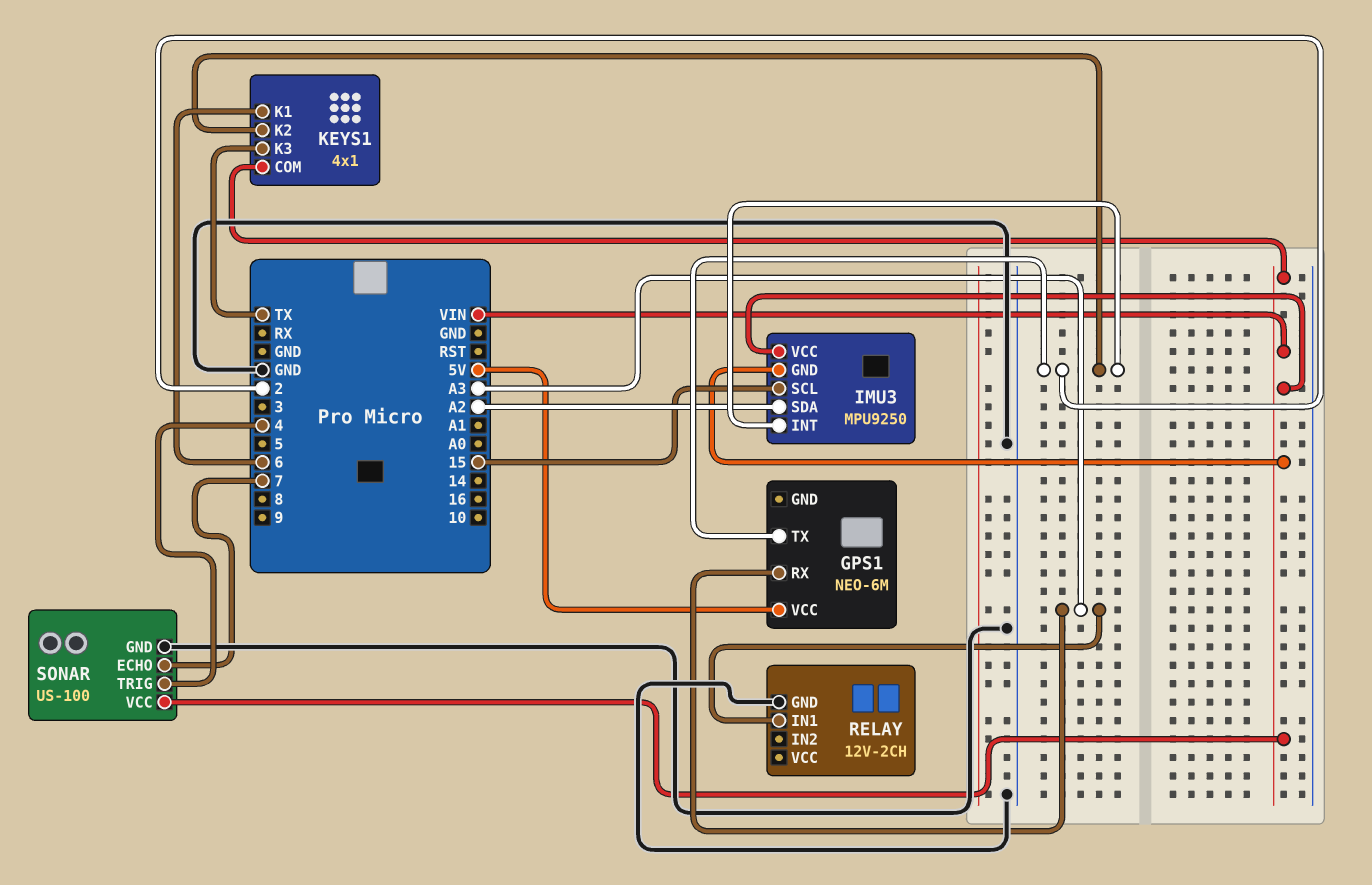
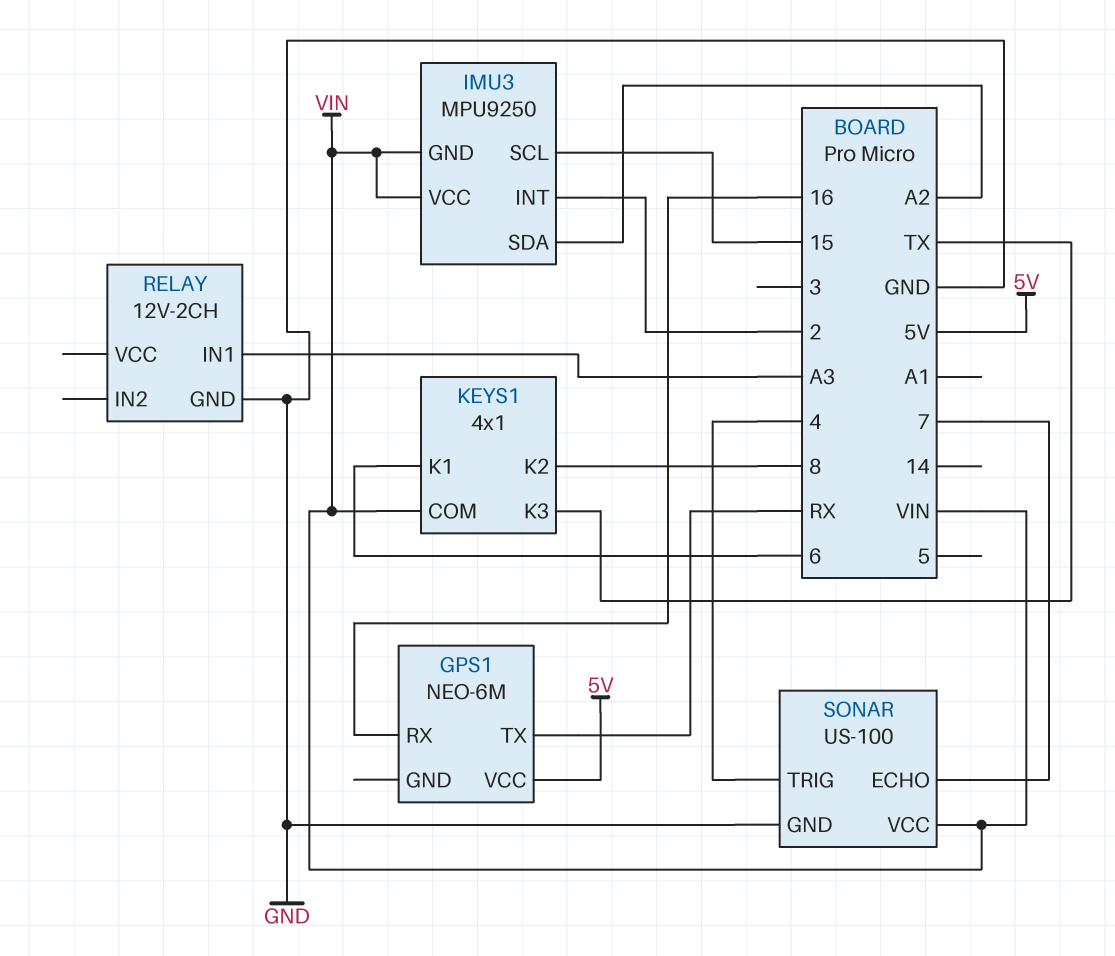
GPS1 pin RX: A3 -> 16
GPS1 pin TX: 2 -> RX
KEYS1 pin K2: 2 -> 8

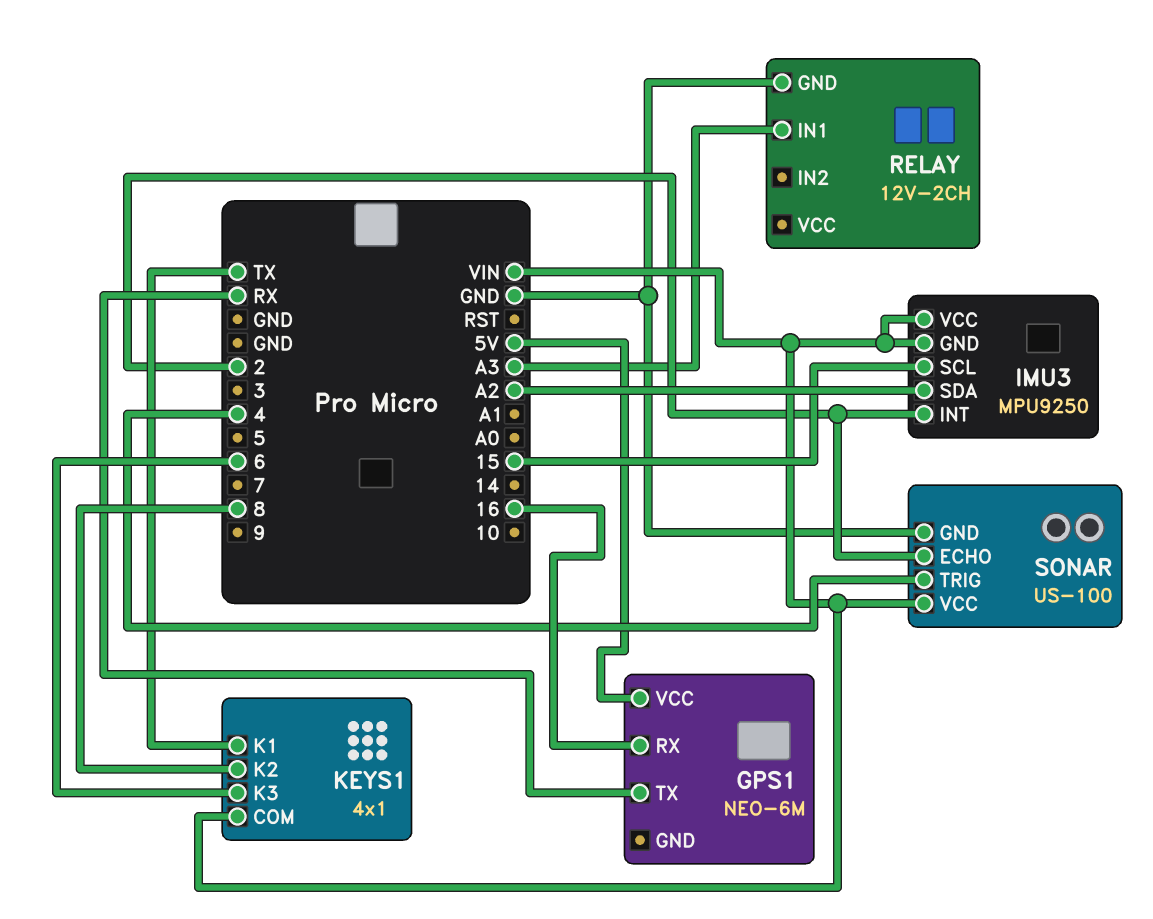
KEYS1 pin K1: 6 -> TX
KEYS1 pin K3: TX -> 6
SONAR pin ECHO: 7 -> 2

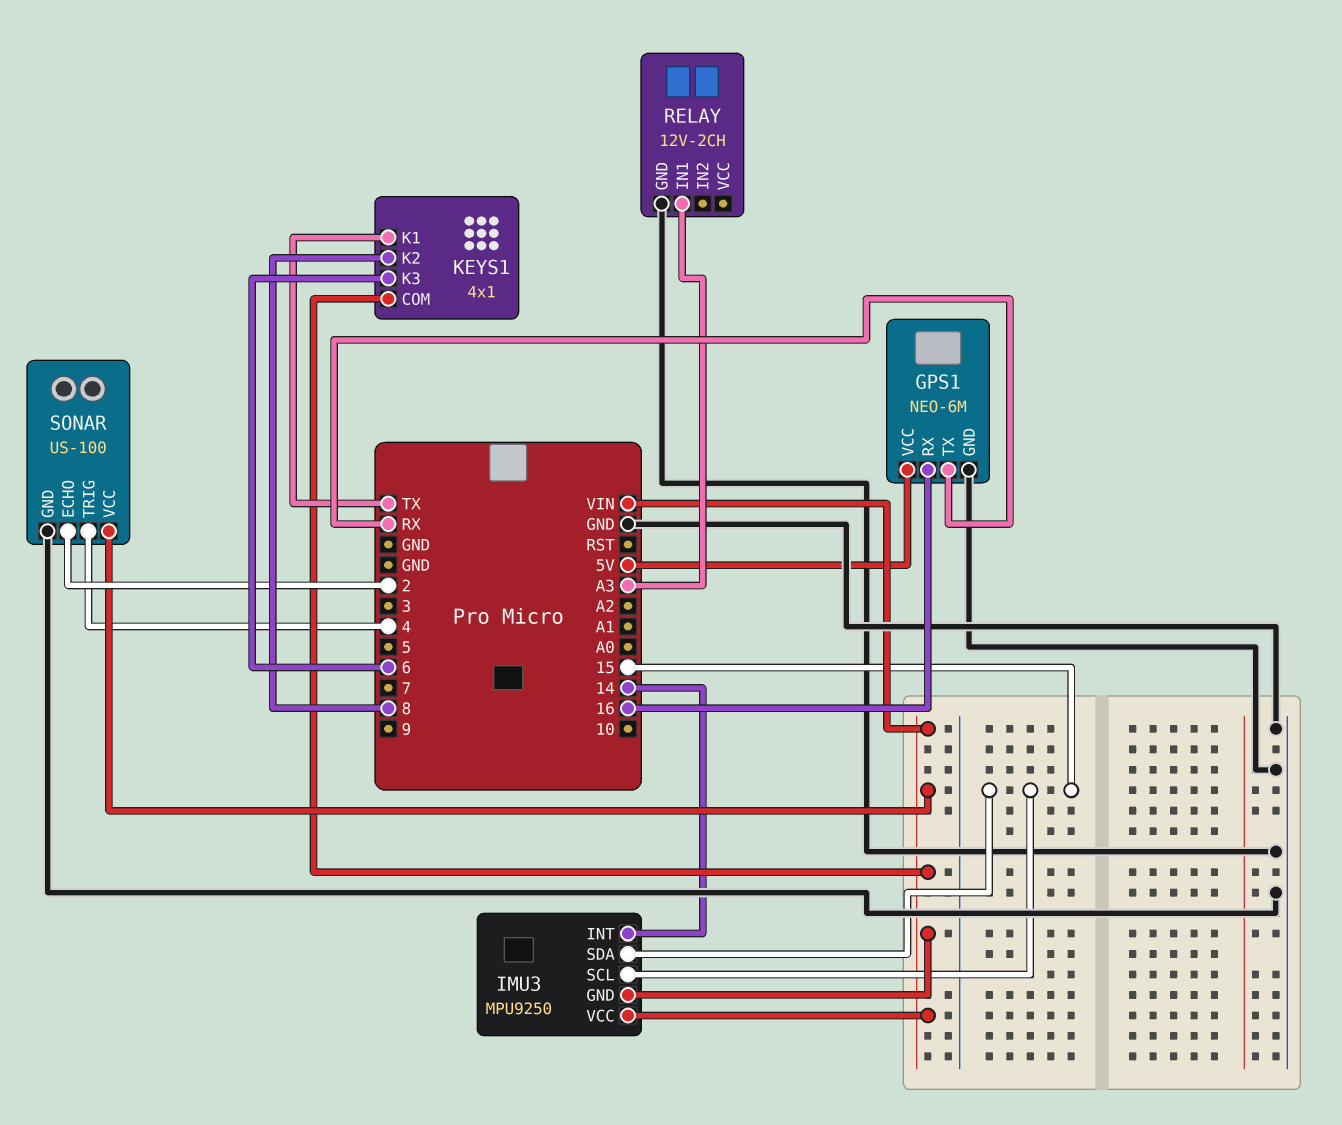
GPS1 pin GND: none -> GND
IMU3 pin INT: 2 -> 14
IMU3 pin SDA: A2 -> 15

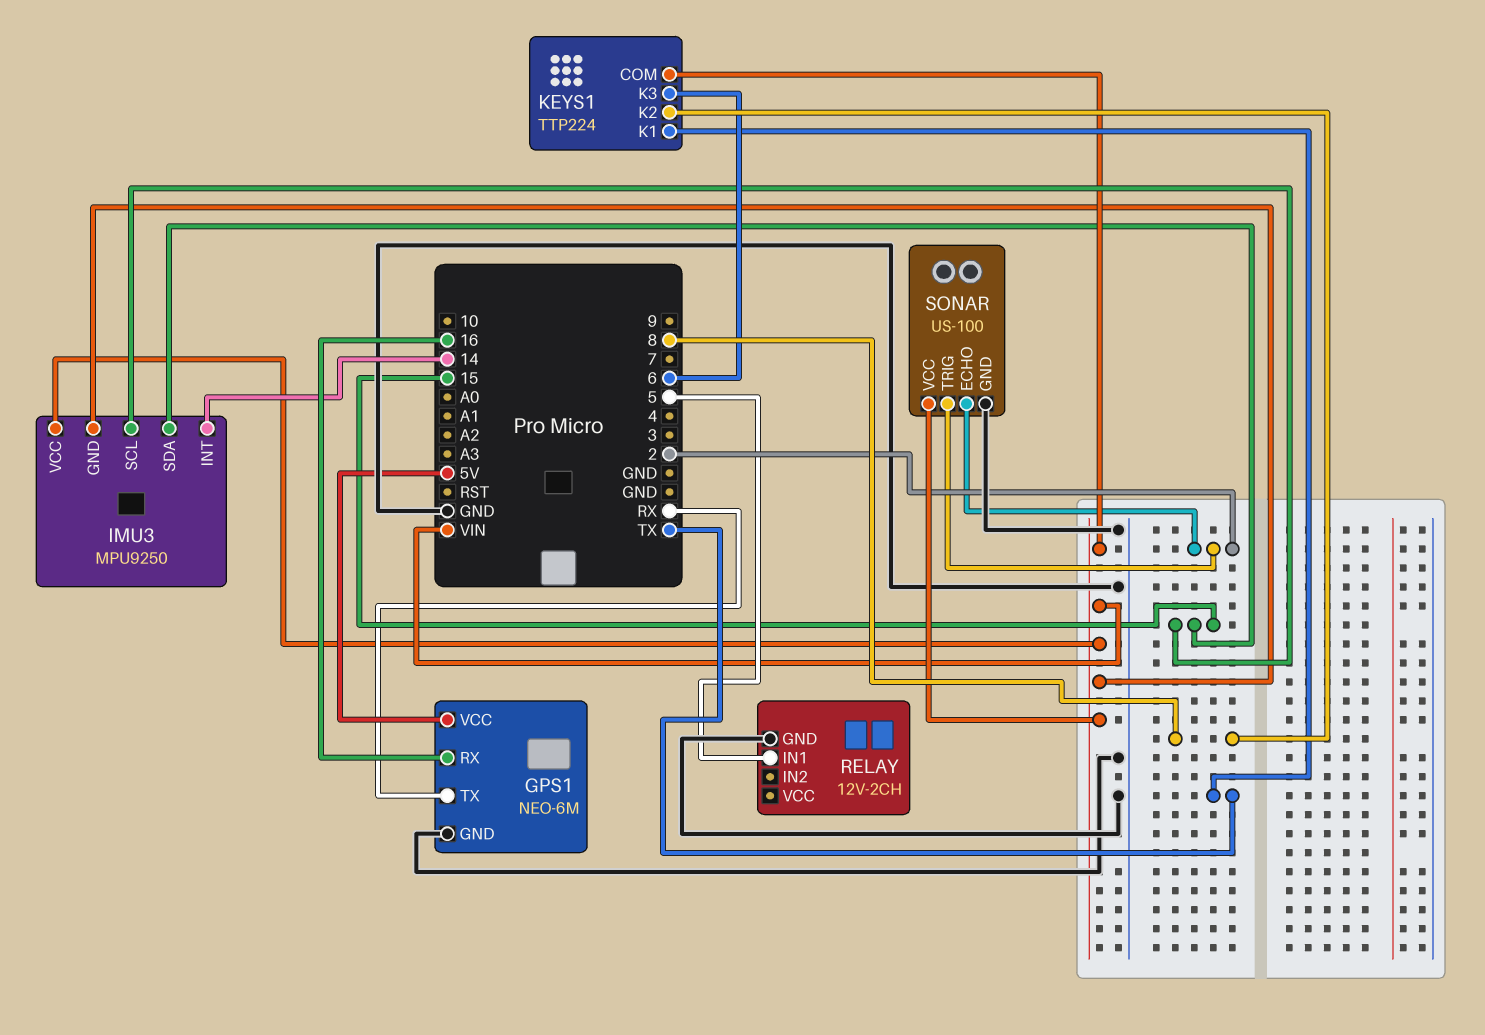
KEYS1: 4x1 -> TTP224
RELAY pin IN1: A3 -> 5
SONAR pin TRIG: 4 -> 2

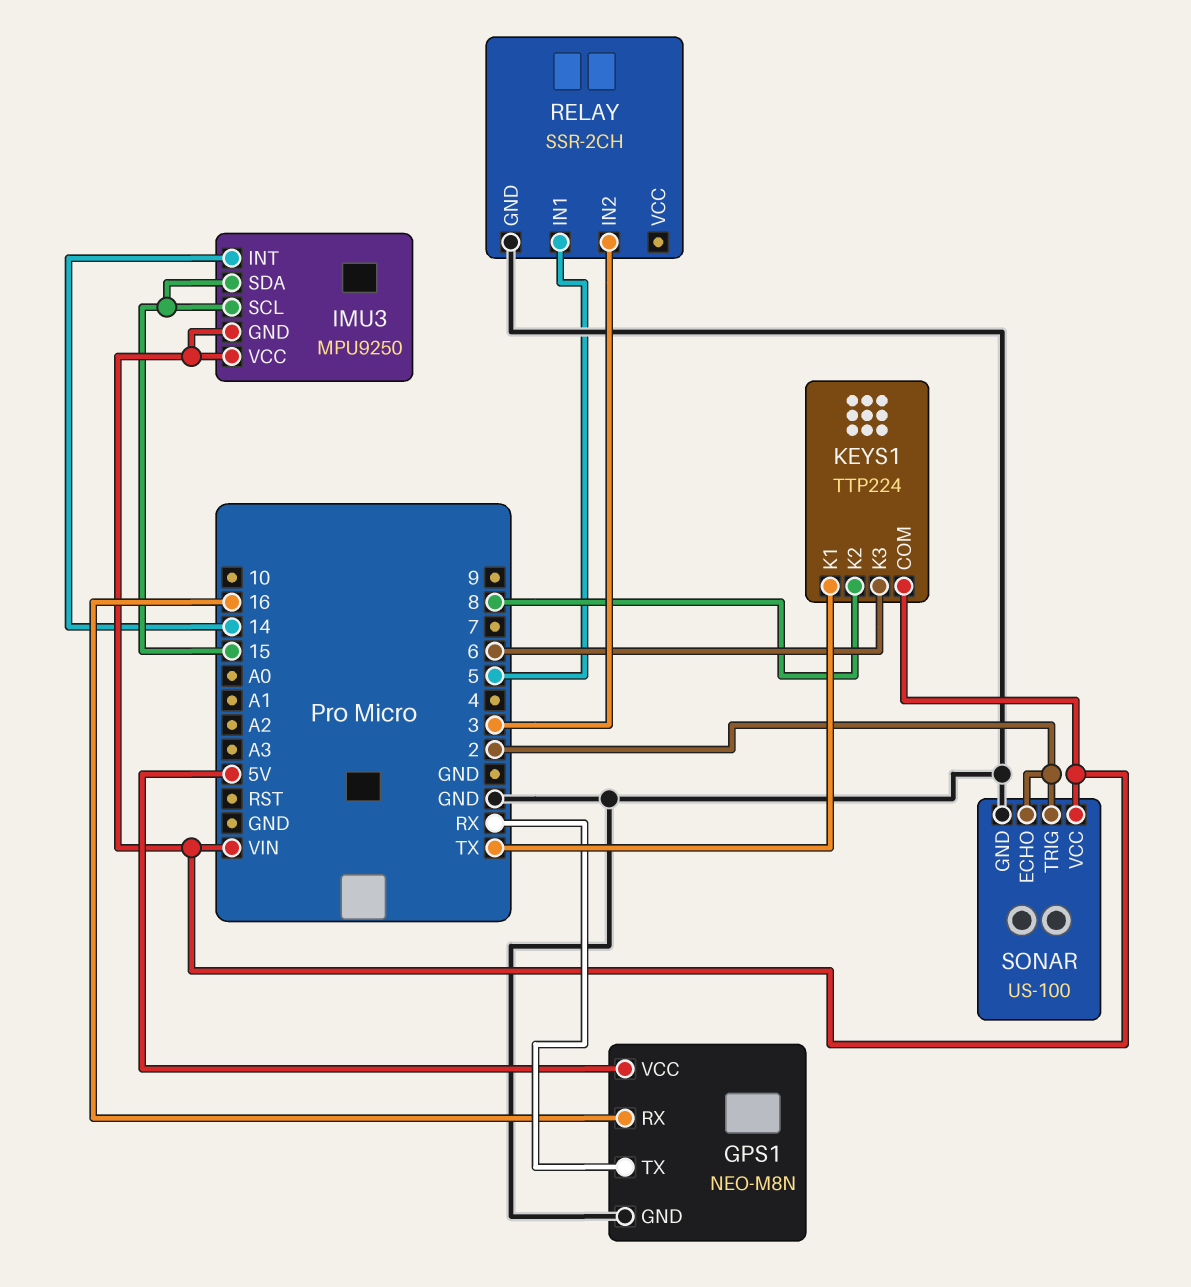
GPS1: NEO-6M -> NEO-M8N
RELAY: 12V-2CH -> SSR-2CH
RELAY pin IN2: none -> 3

